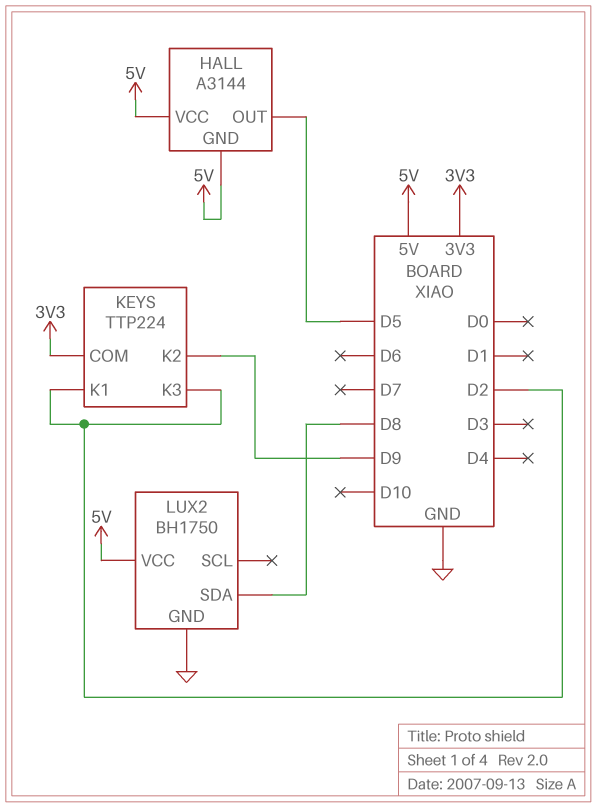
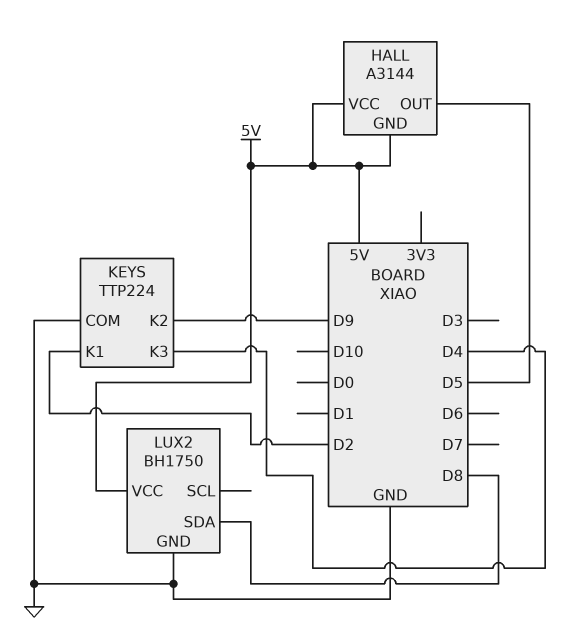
KEYS pin COM: 3V3 -> GND
KEYS pin K3: D2 -> D4

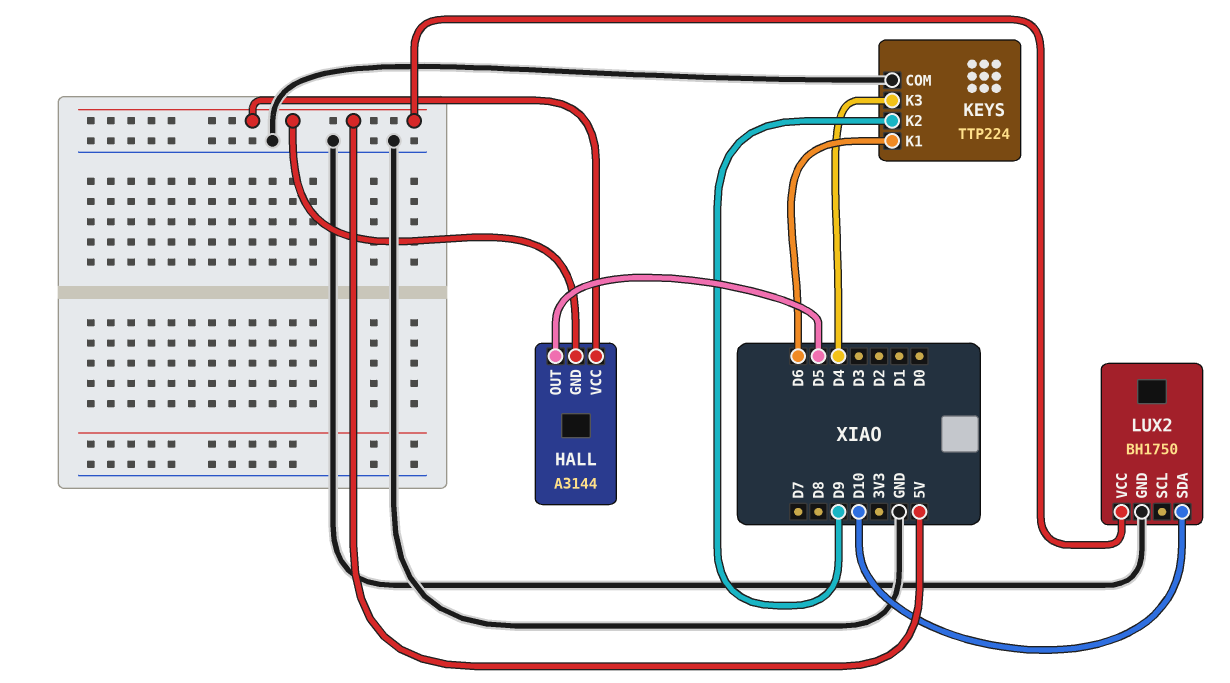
KEYS pin K1: D2 -> D6
LUX2 pin SDA: D8 -> D10

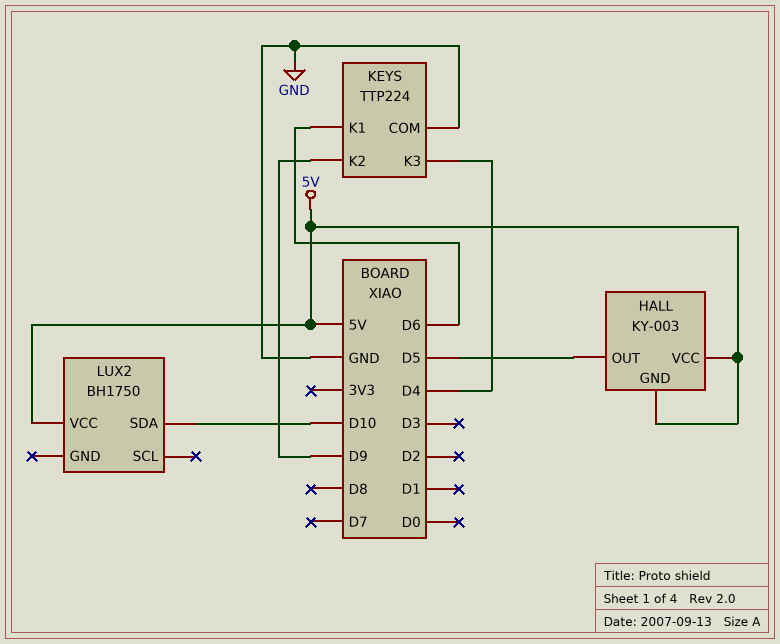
HALL: A3144 -> KY-003
LUX2 pin GND: GND -> none

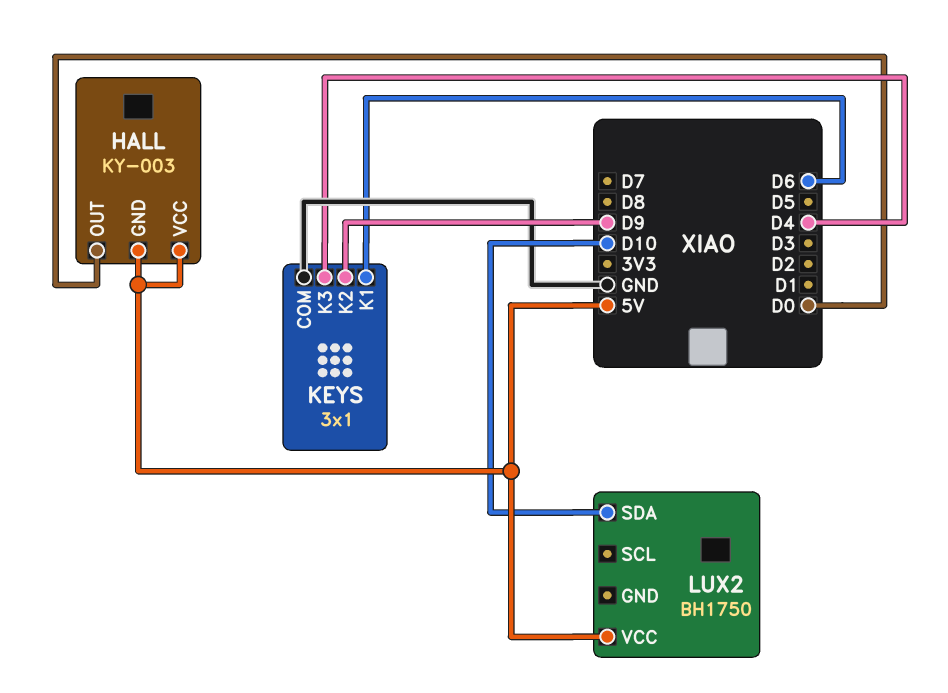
HALL pin OUT: D5 -> D0
KEYS: TTP224 -> 3x1

